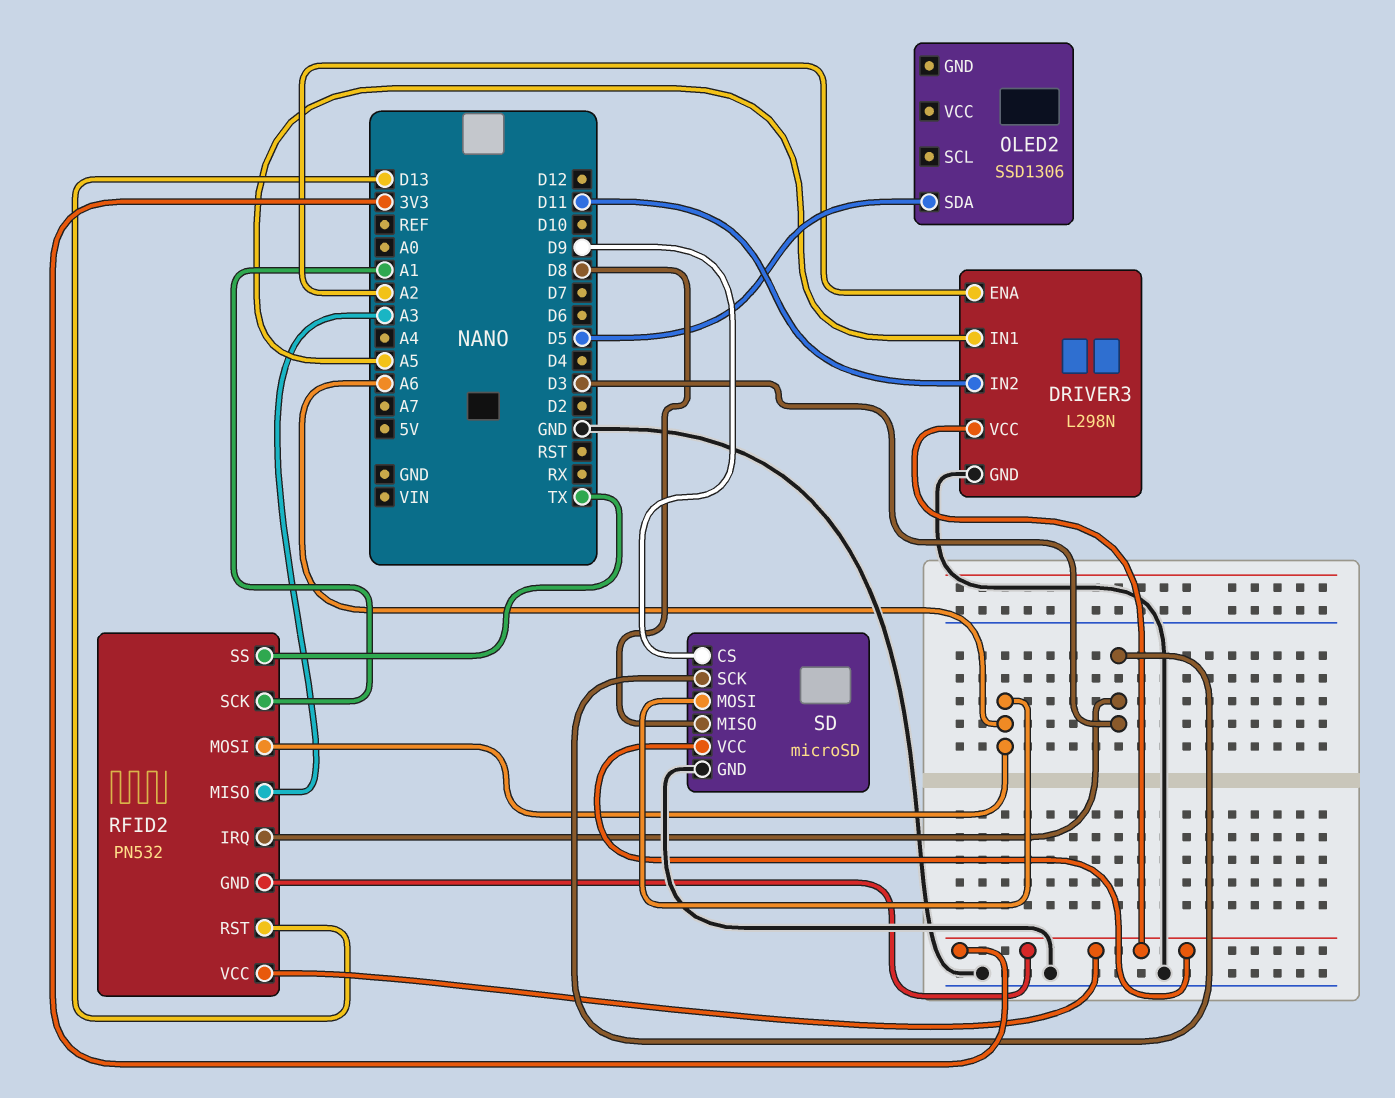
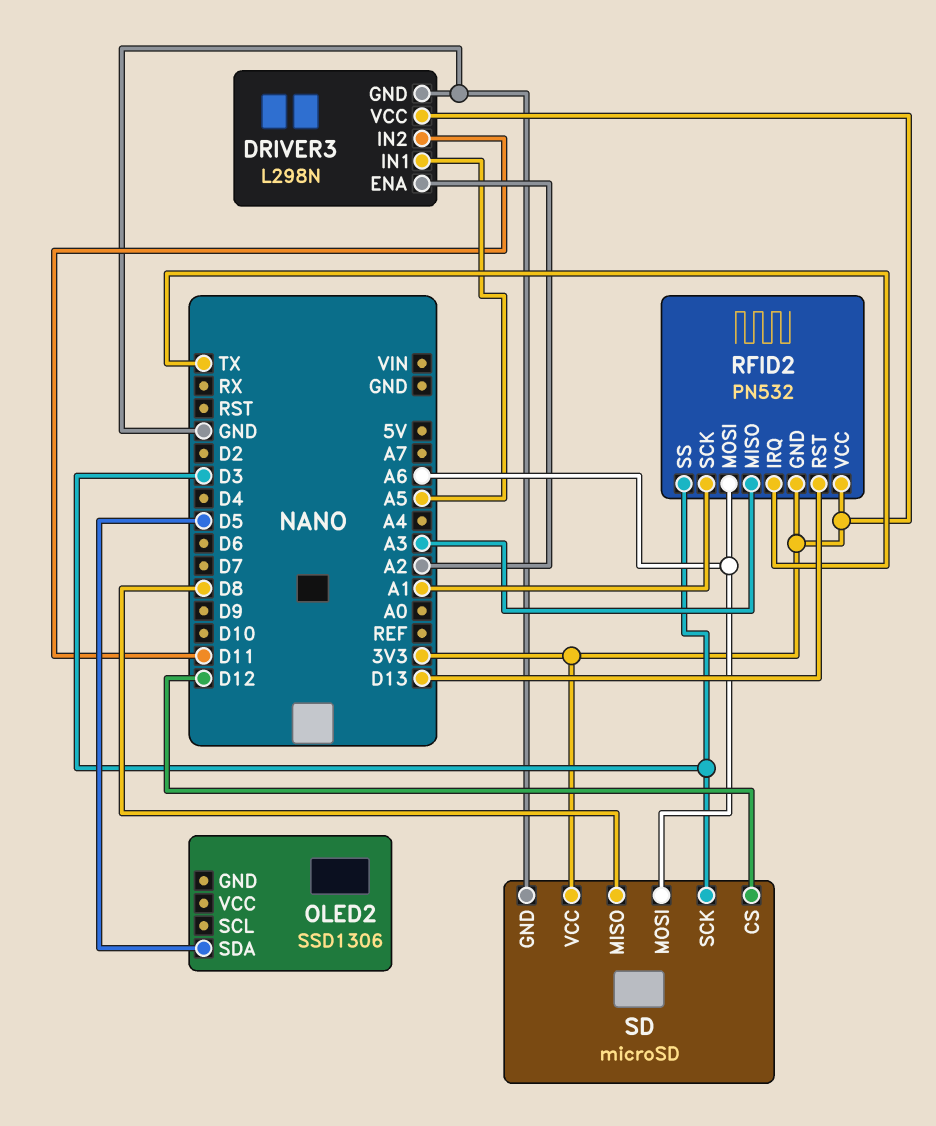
RFID2 pin IRQ: D3 -> TX
RFID2 pin SS: TX -> D3
SD pin CS: D9 -> D12

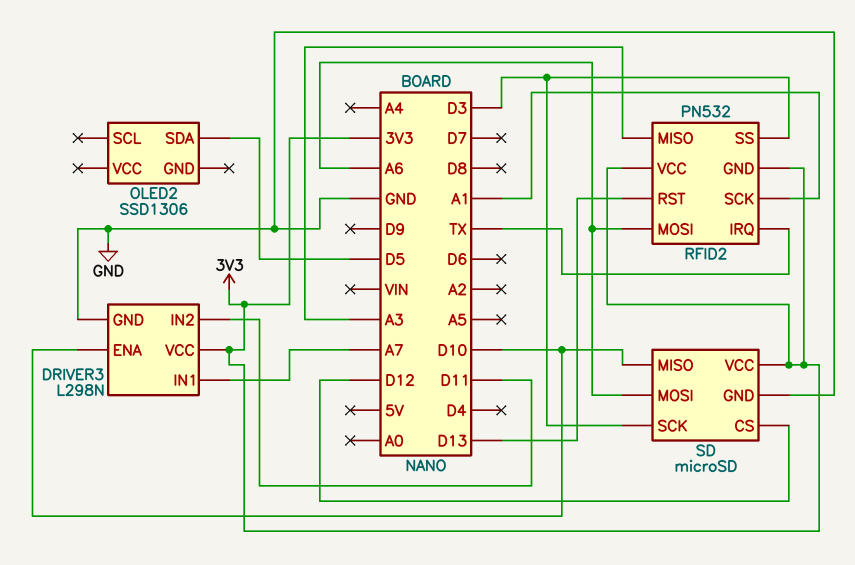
DRIVER3 pin ENA: A2 -> D10
DRIVER3 pin IN1: A5 -> A7
SD pin MISO: D8 -> D10

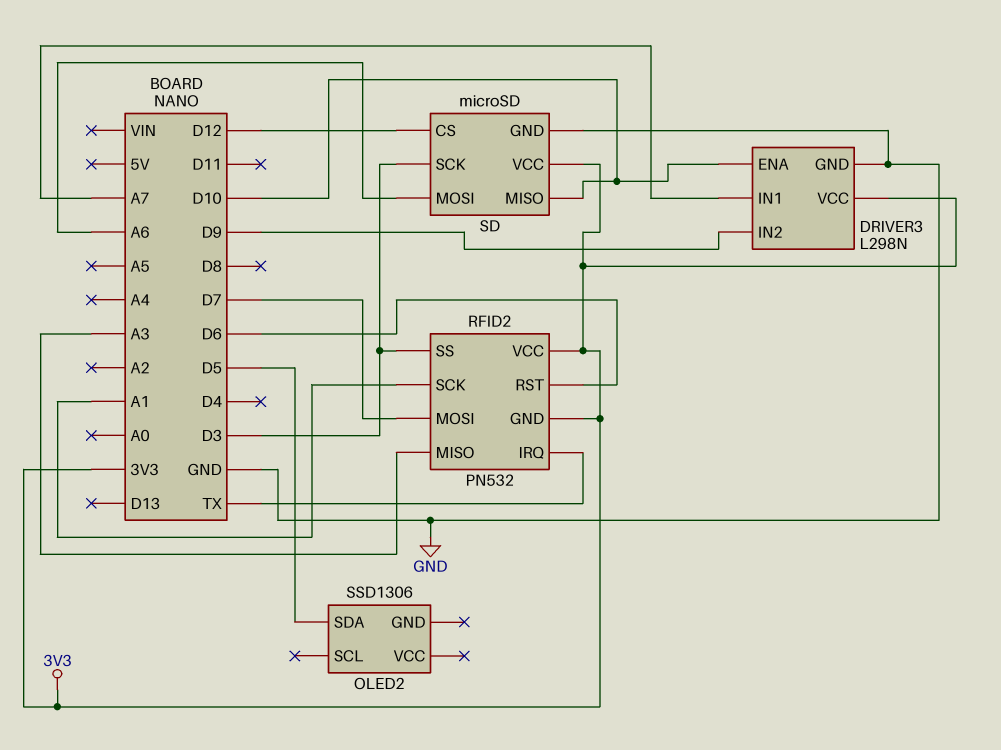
DRIVER3 pin IN2: D11 -> D9
RFID2 pin MOSI: A6 -> D7
RFID2 pin RST: D13 -> D6

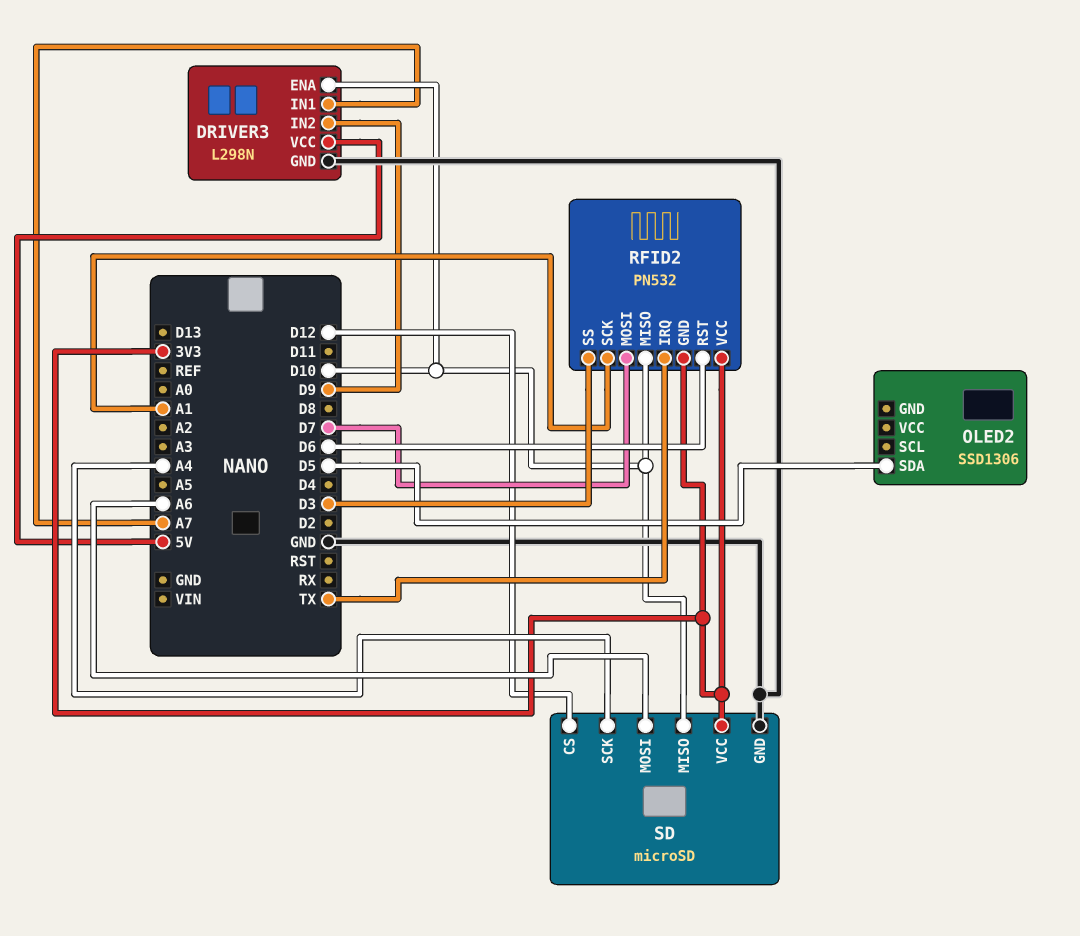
DRIVER3 pin VCC: 3V3 -> 5V
RFID2 pin MISO: A3 -> D10
SD pin SCK: D3 -> A4

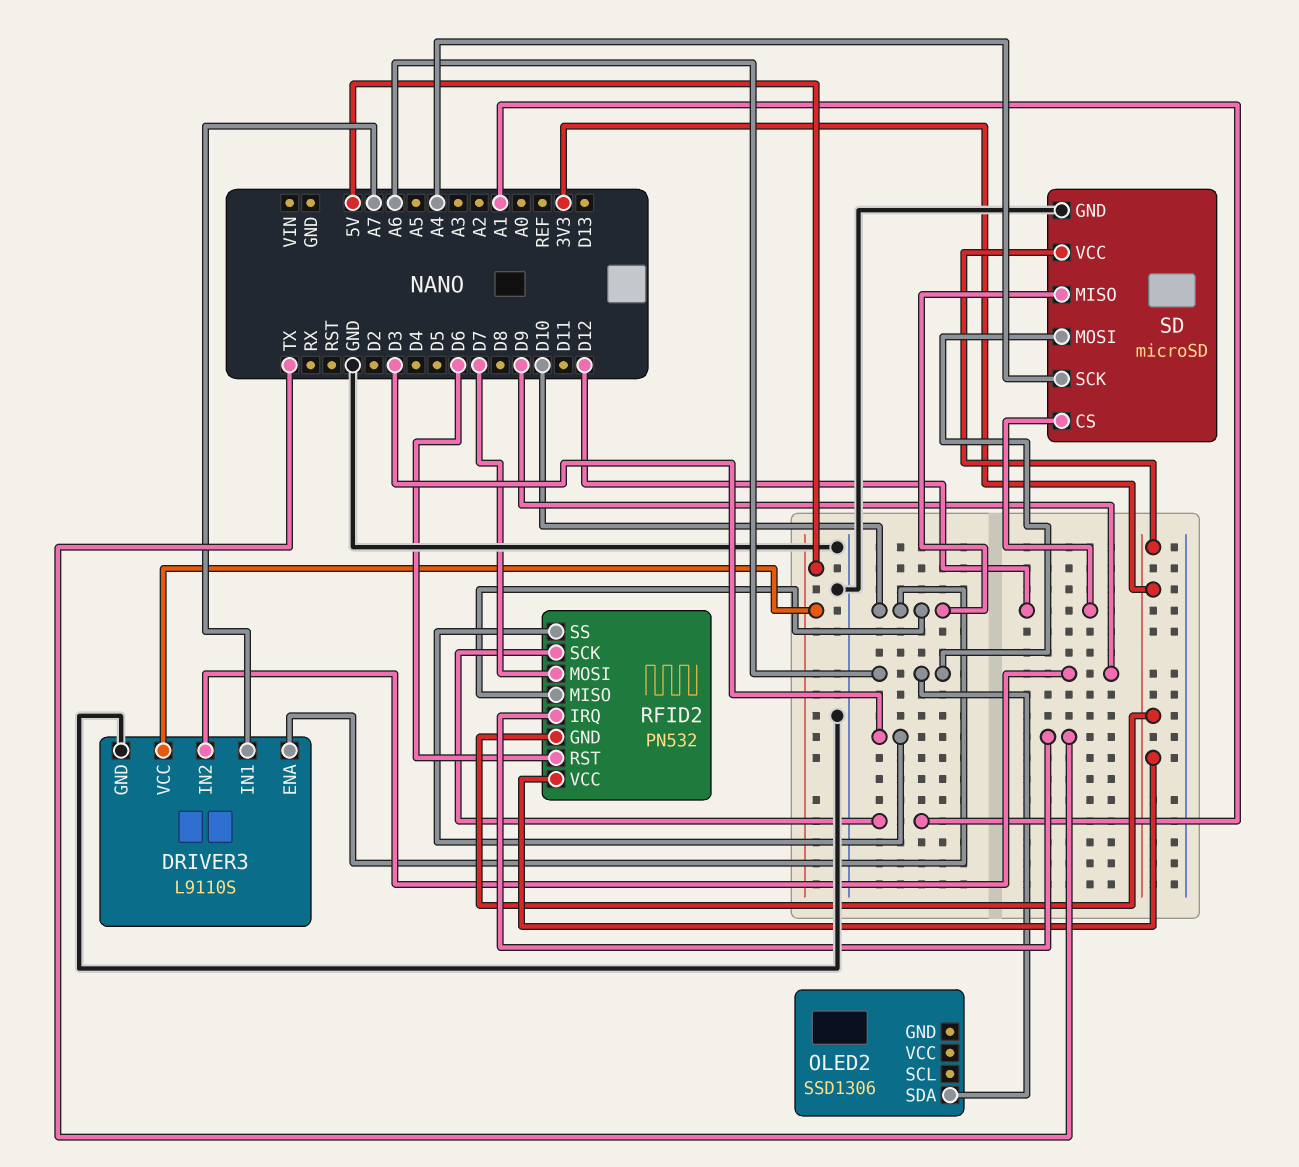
DRIVER3: L298N -> L9110S
OLED2 pin SDA: D5 -> A6

